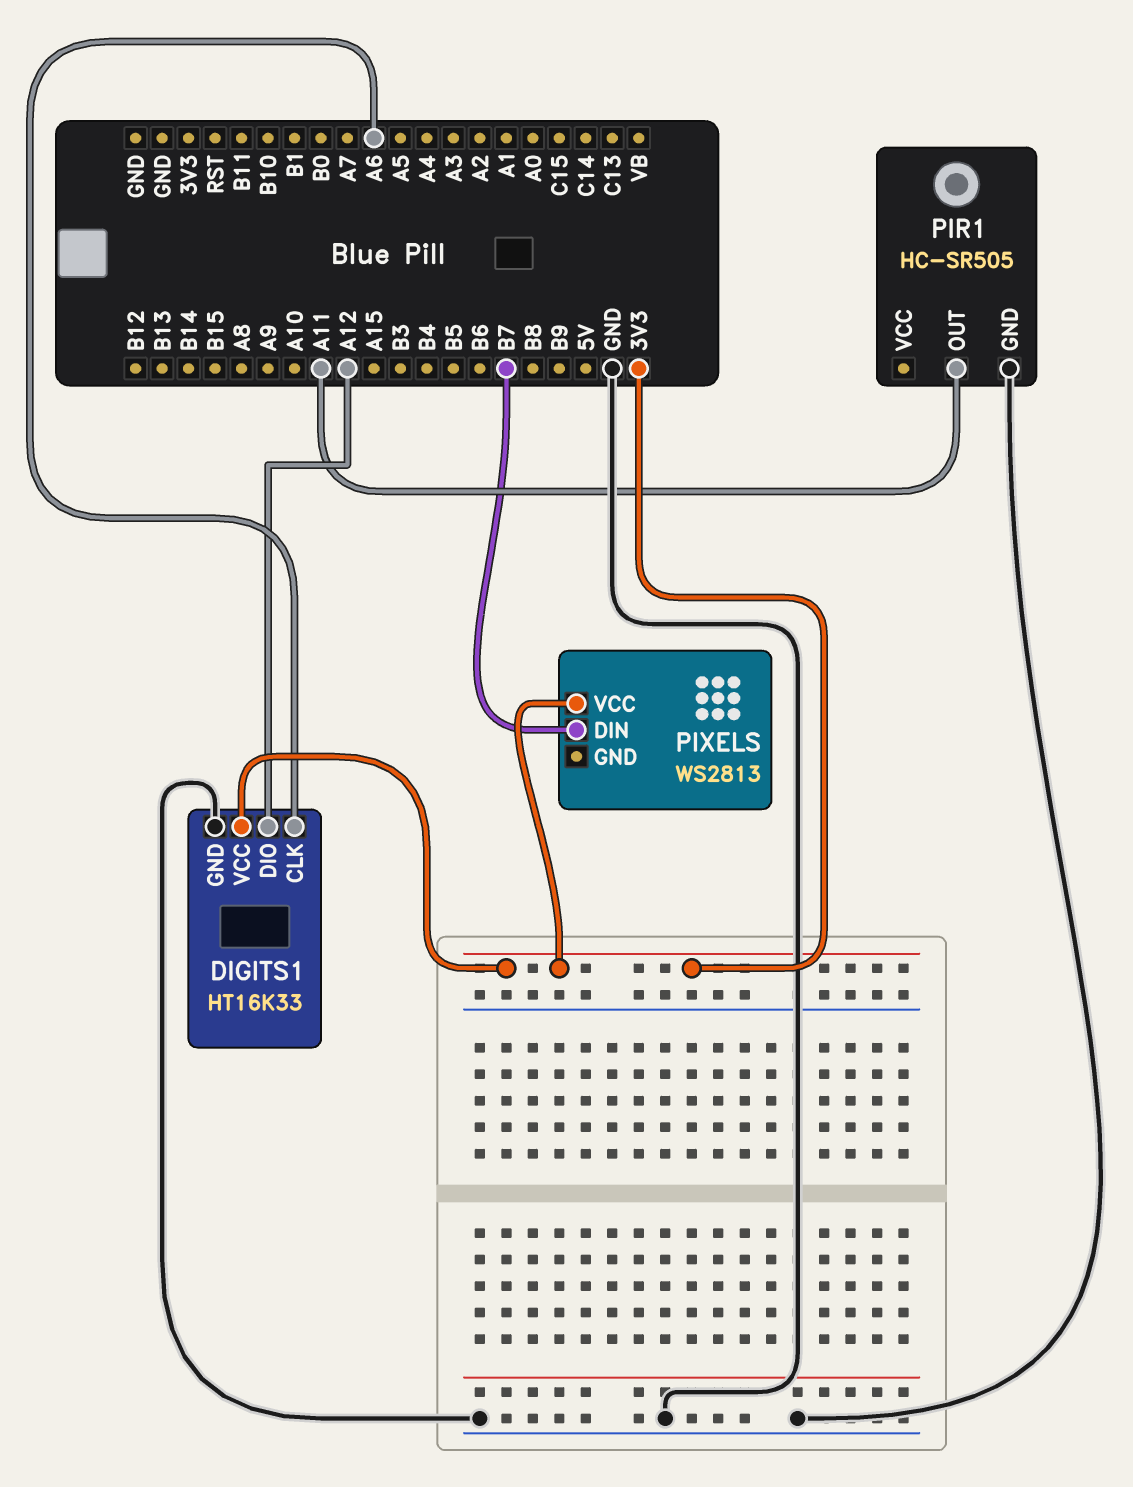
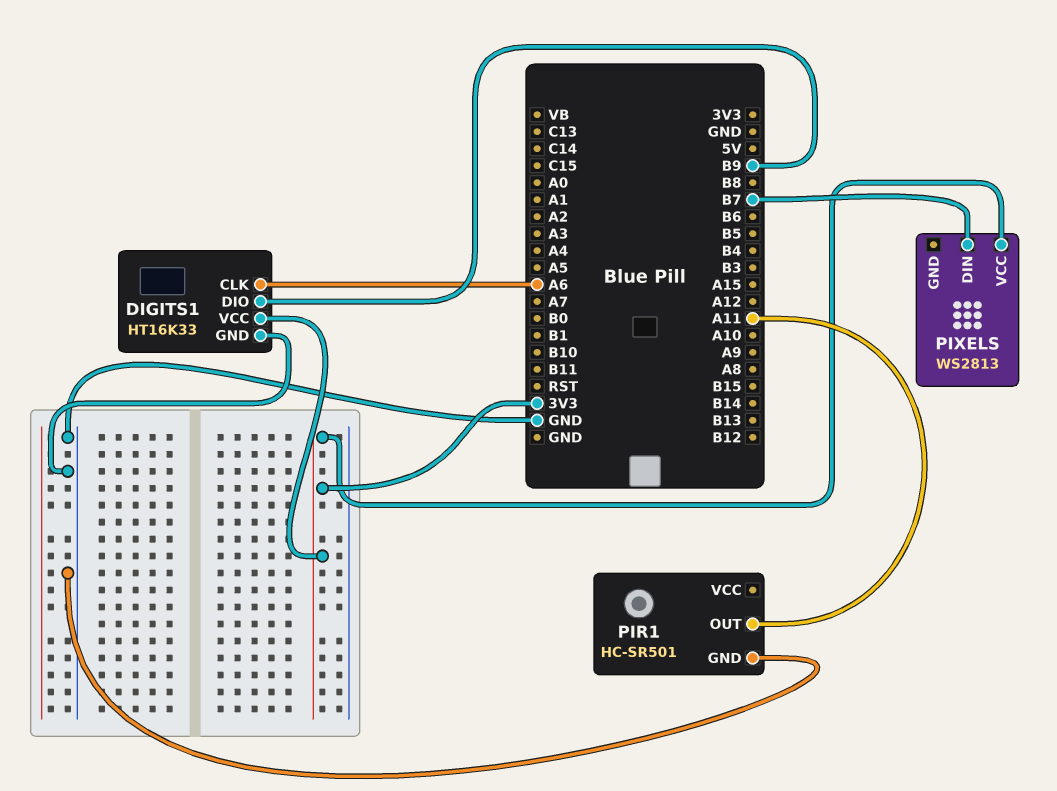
DIGITS1 pin DIO: A12 -> B9
PIR1: HC-SR505 -> HC-SR501

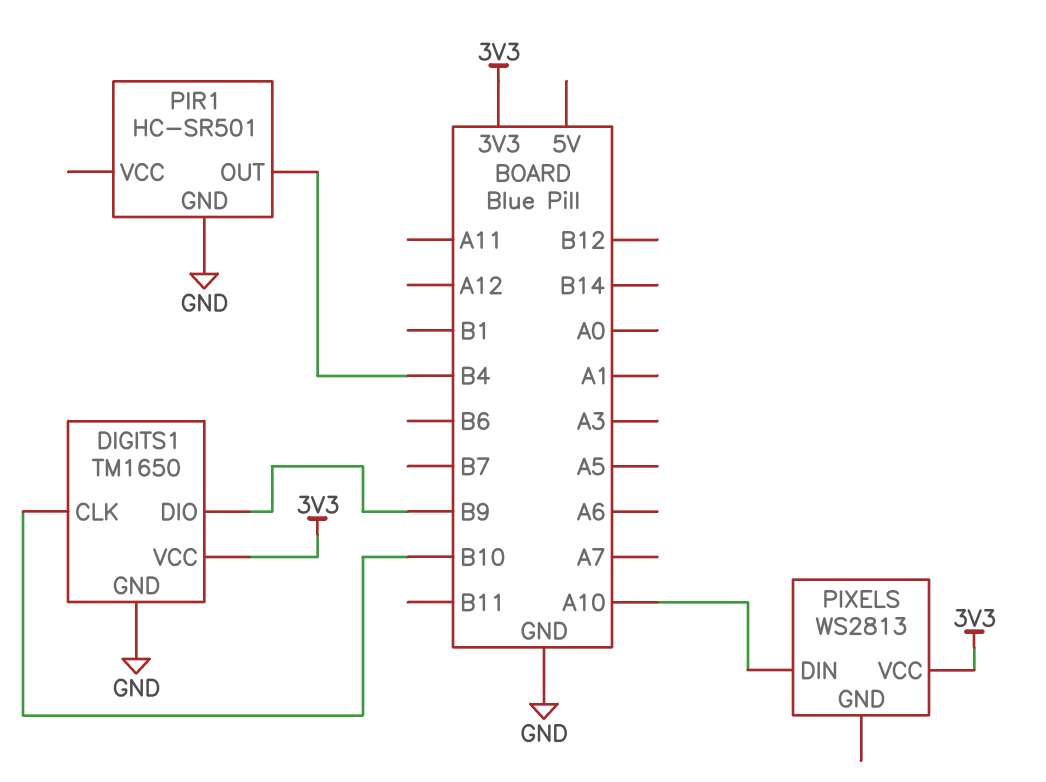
DIGITS1: HT16K33 -> TM1650
DIGITS1 pin CLK: A6 -> B10
PIR1 pin OUT: A11 -> B4
PIXELS pin DIN: B7 -> A10

